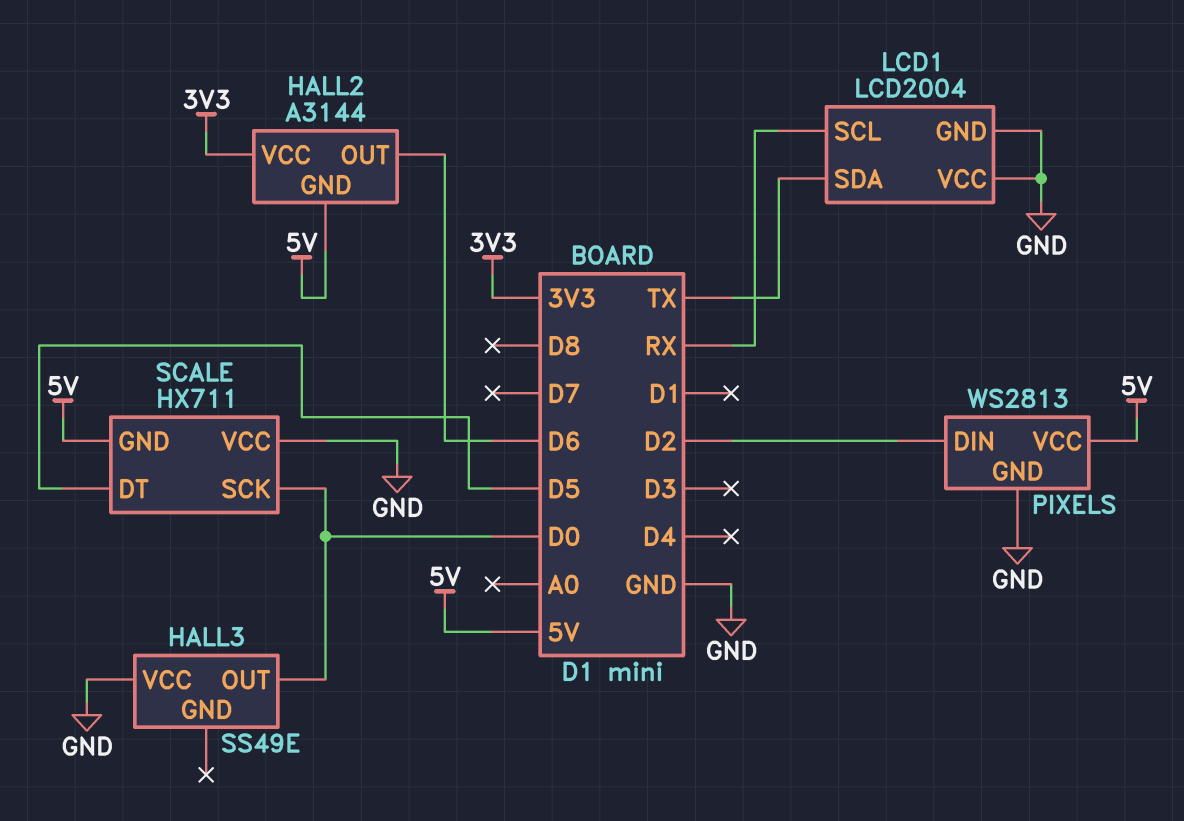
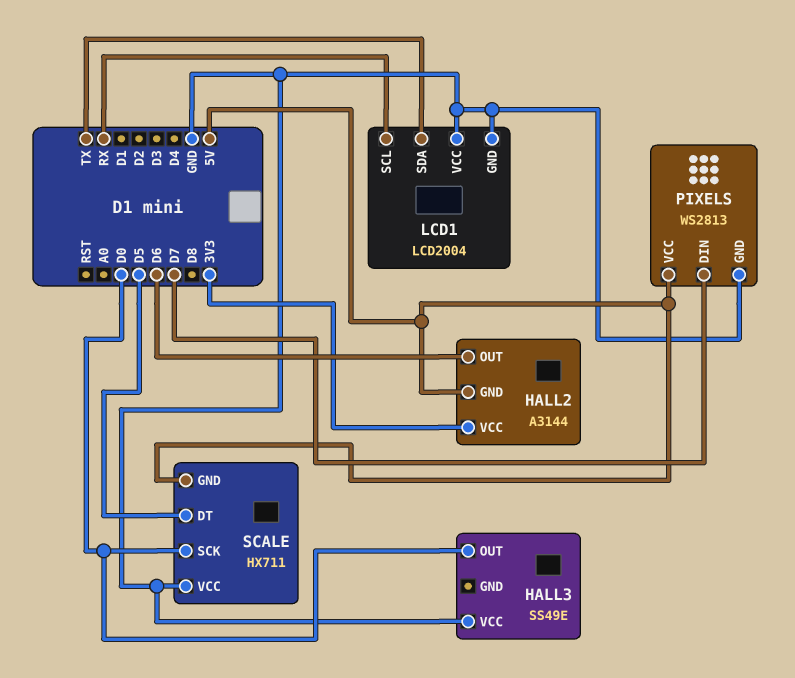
PIXELS pin DIN: D2 -> D7

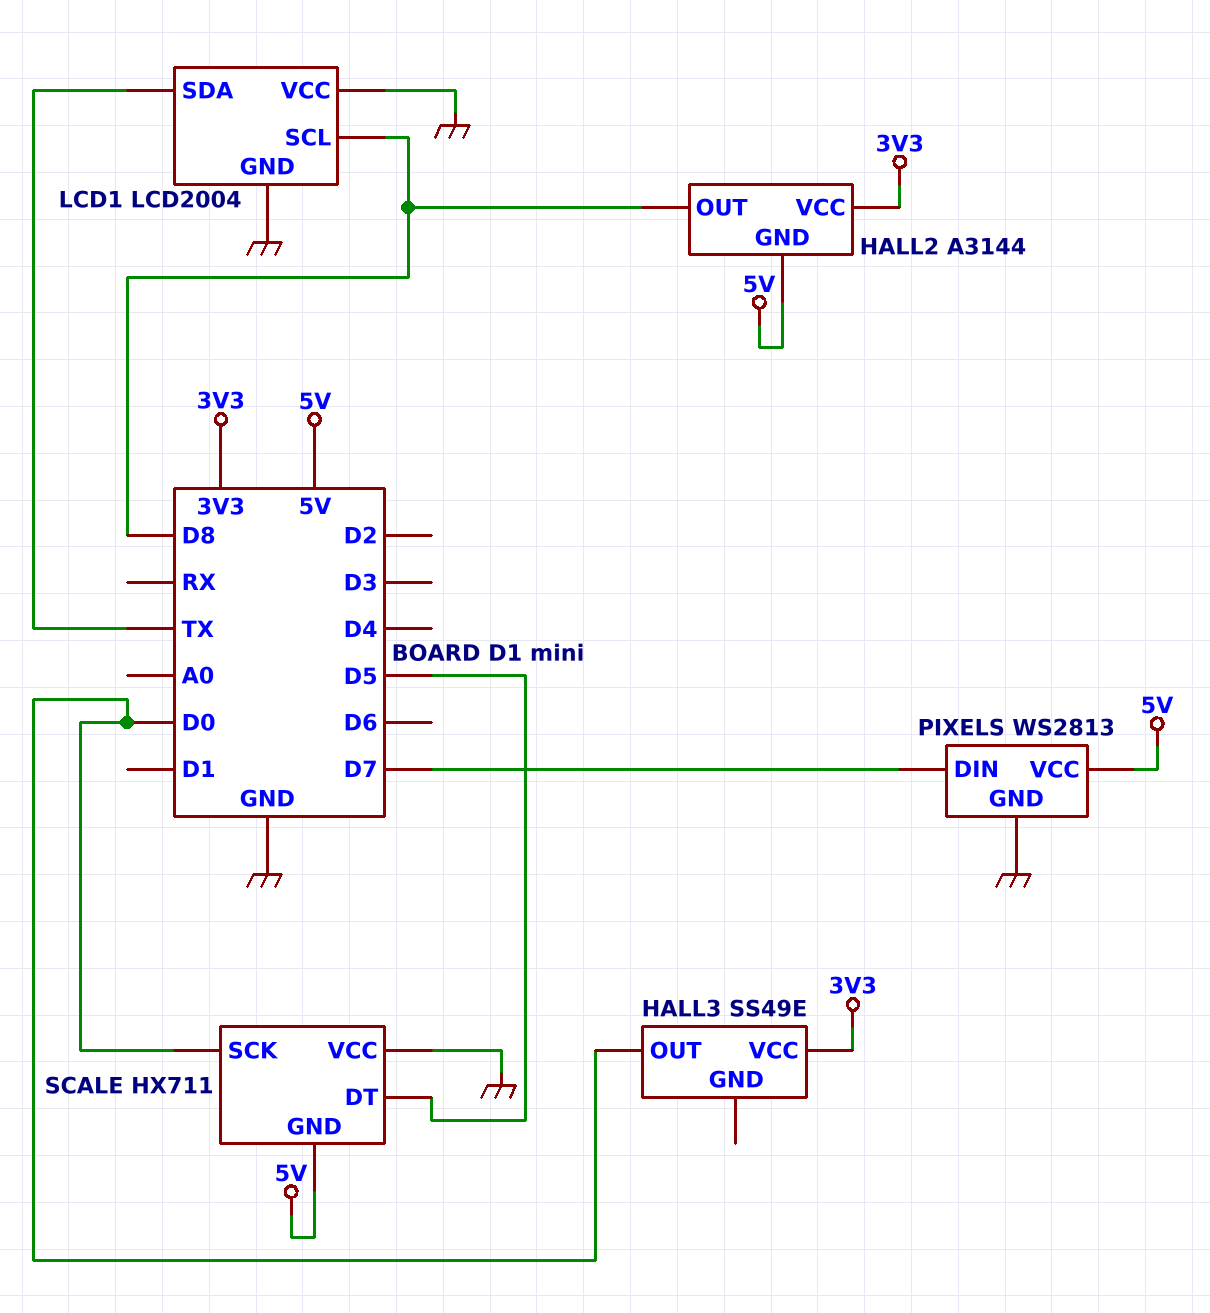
HALL2 pin OUT: D6 -> D8
HALL3 pin VCC: GND -> 3V3
LCD1 pin SCL: RX -> D8

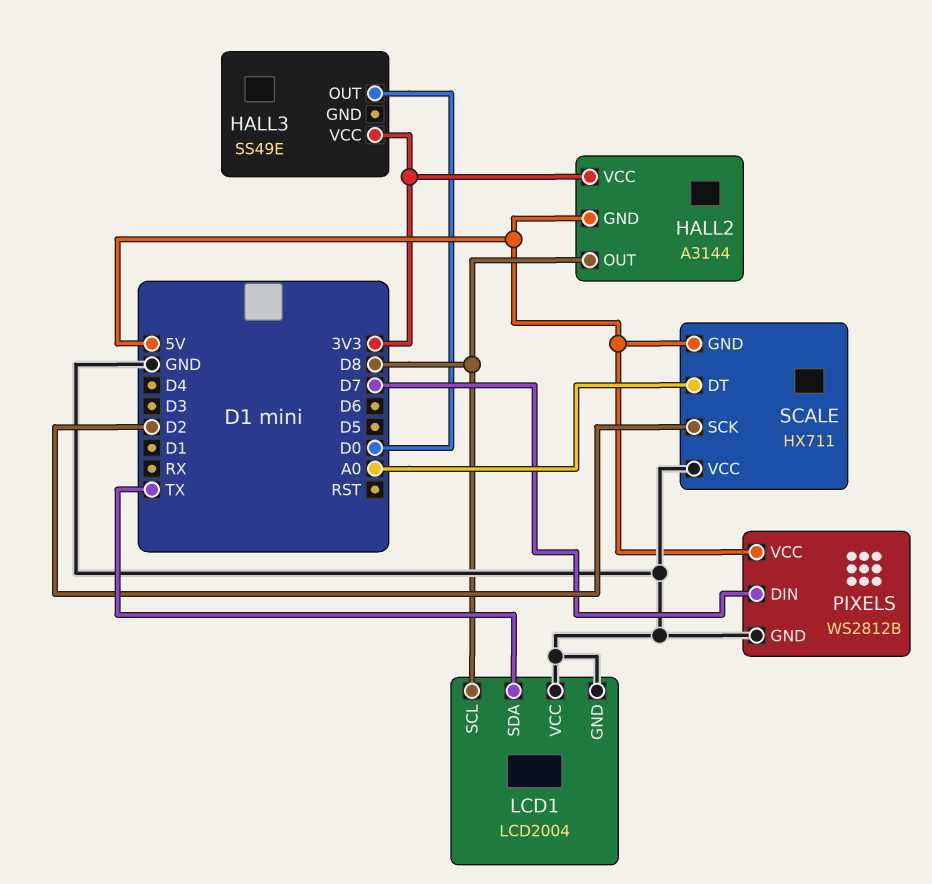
PIXELS: WS2813 -> WS2812B
SCALE pin DT: D5 -> A0
SCALE pin SCK: D0 -> D2

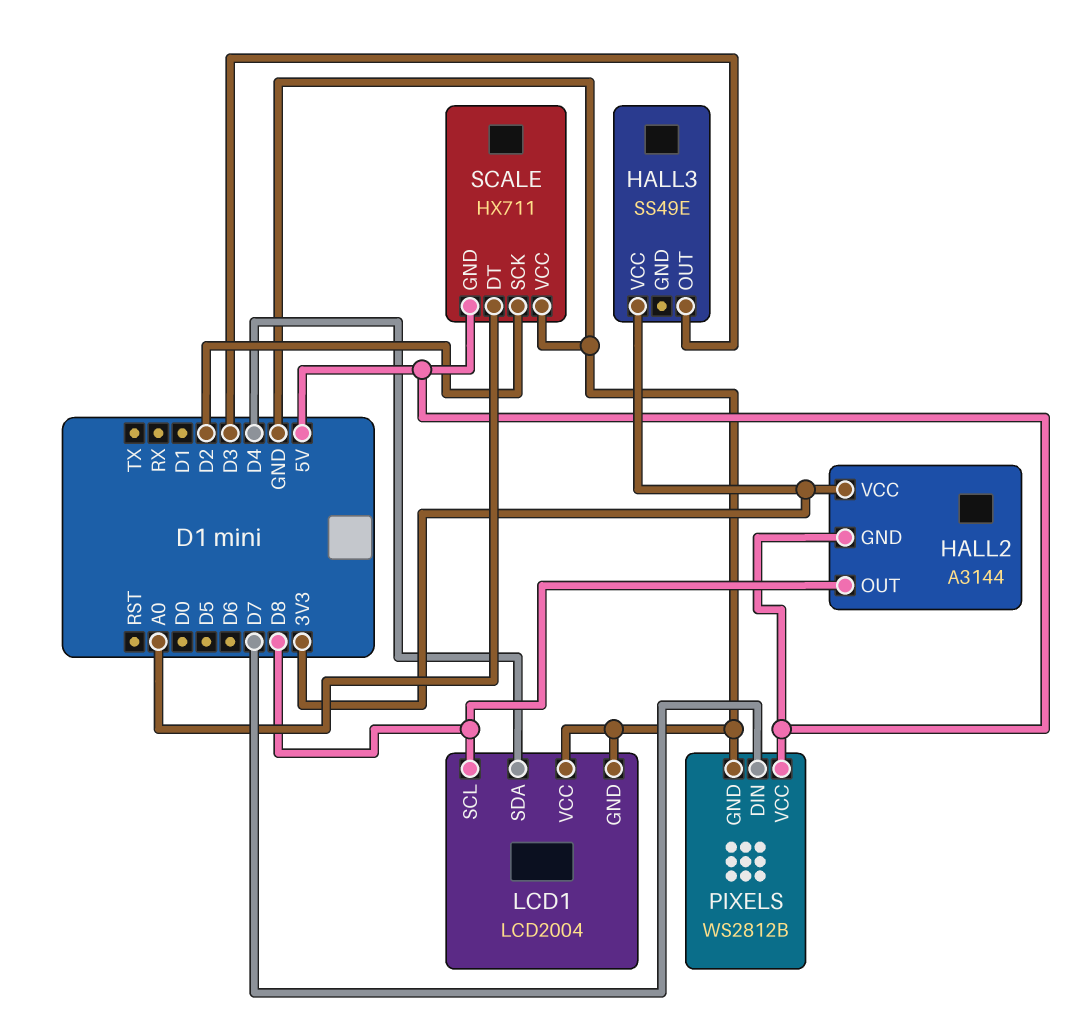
HALL3 pin OUT: D0 -> D3
LCD1 pin SDA: TX -> D4

